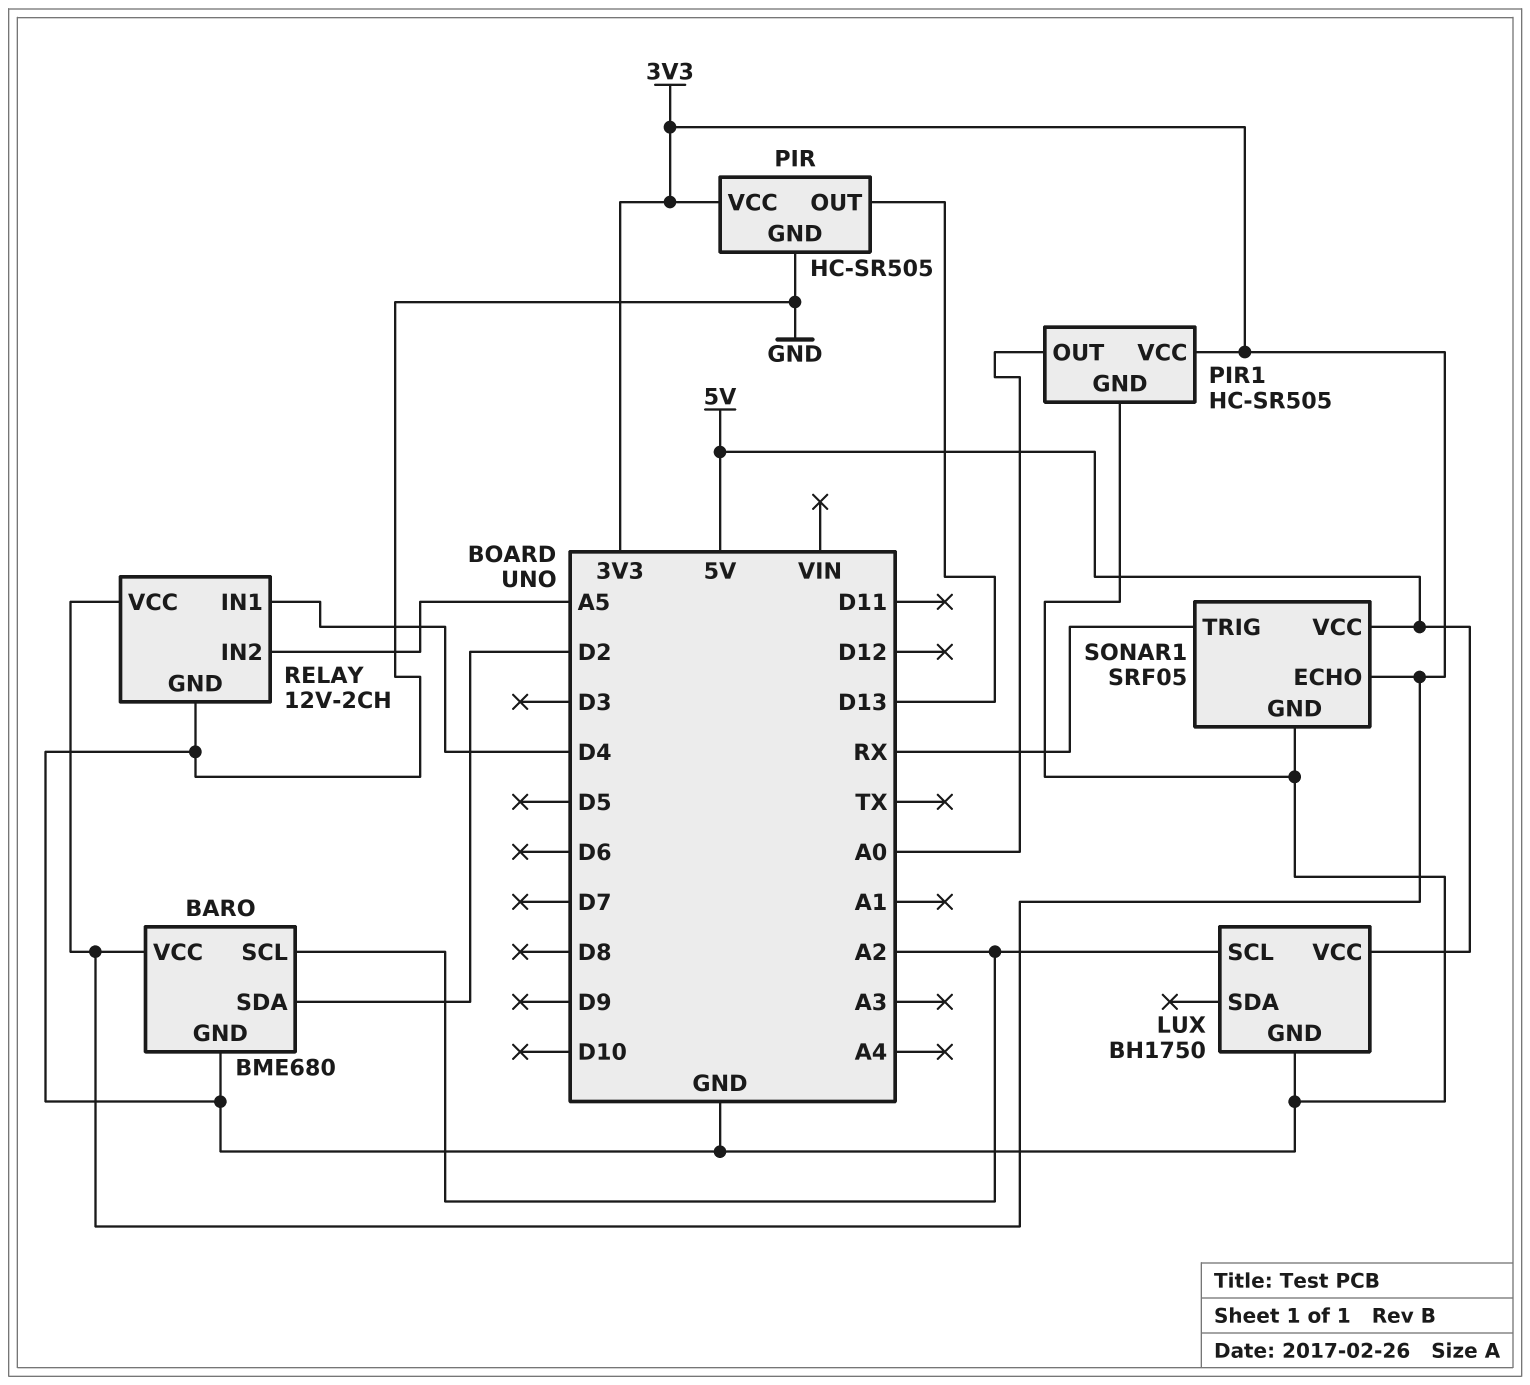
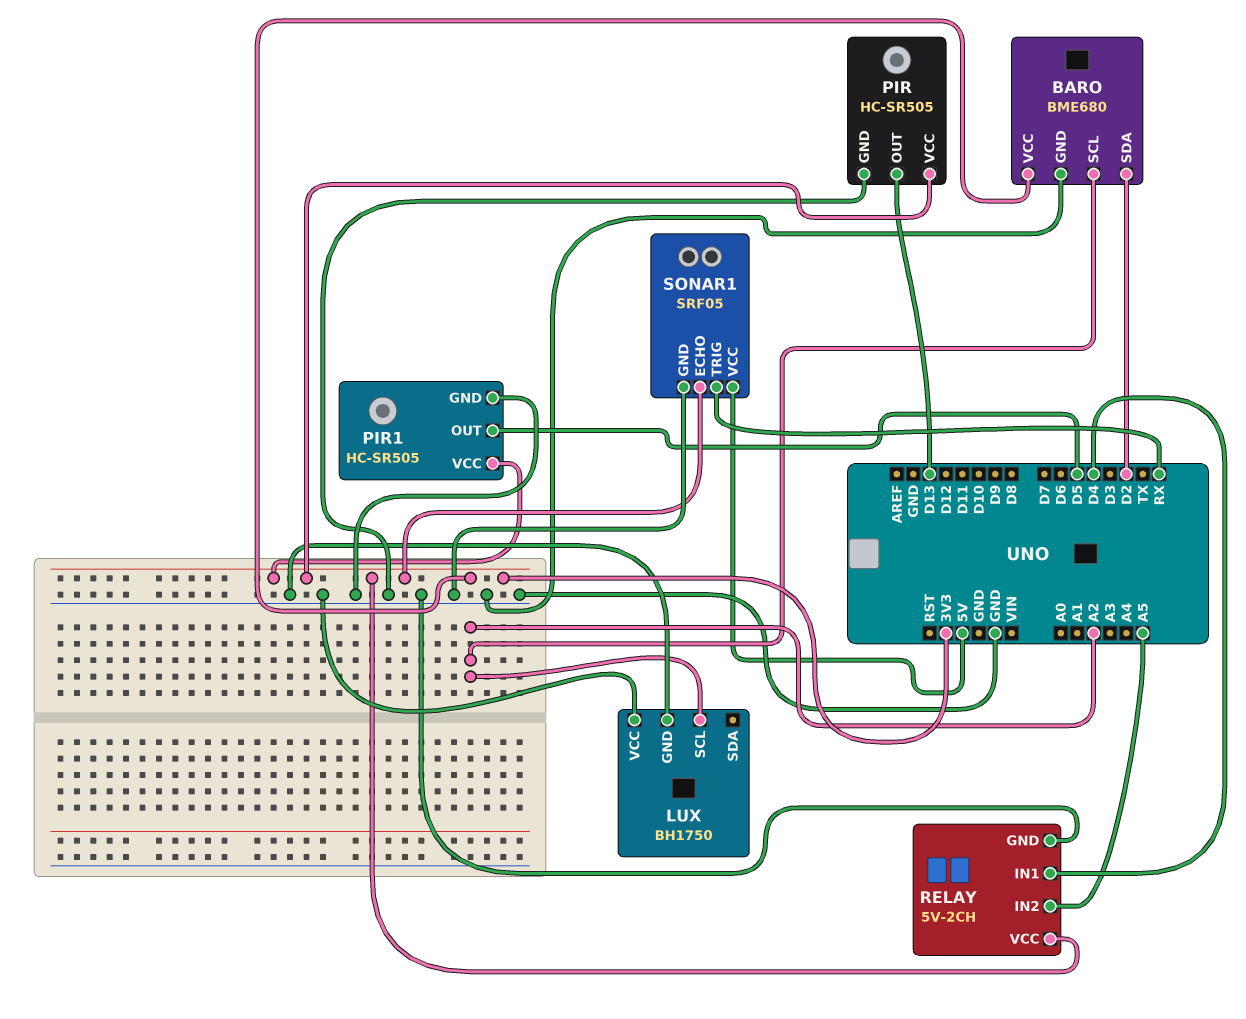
LUX pin VCC: 5V -> GND
PIR1 pin OUT: A0 -> D5
RELAY: 12V-2CH -> 5V-2CH

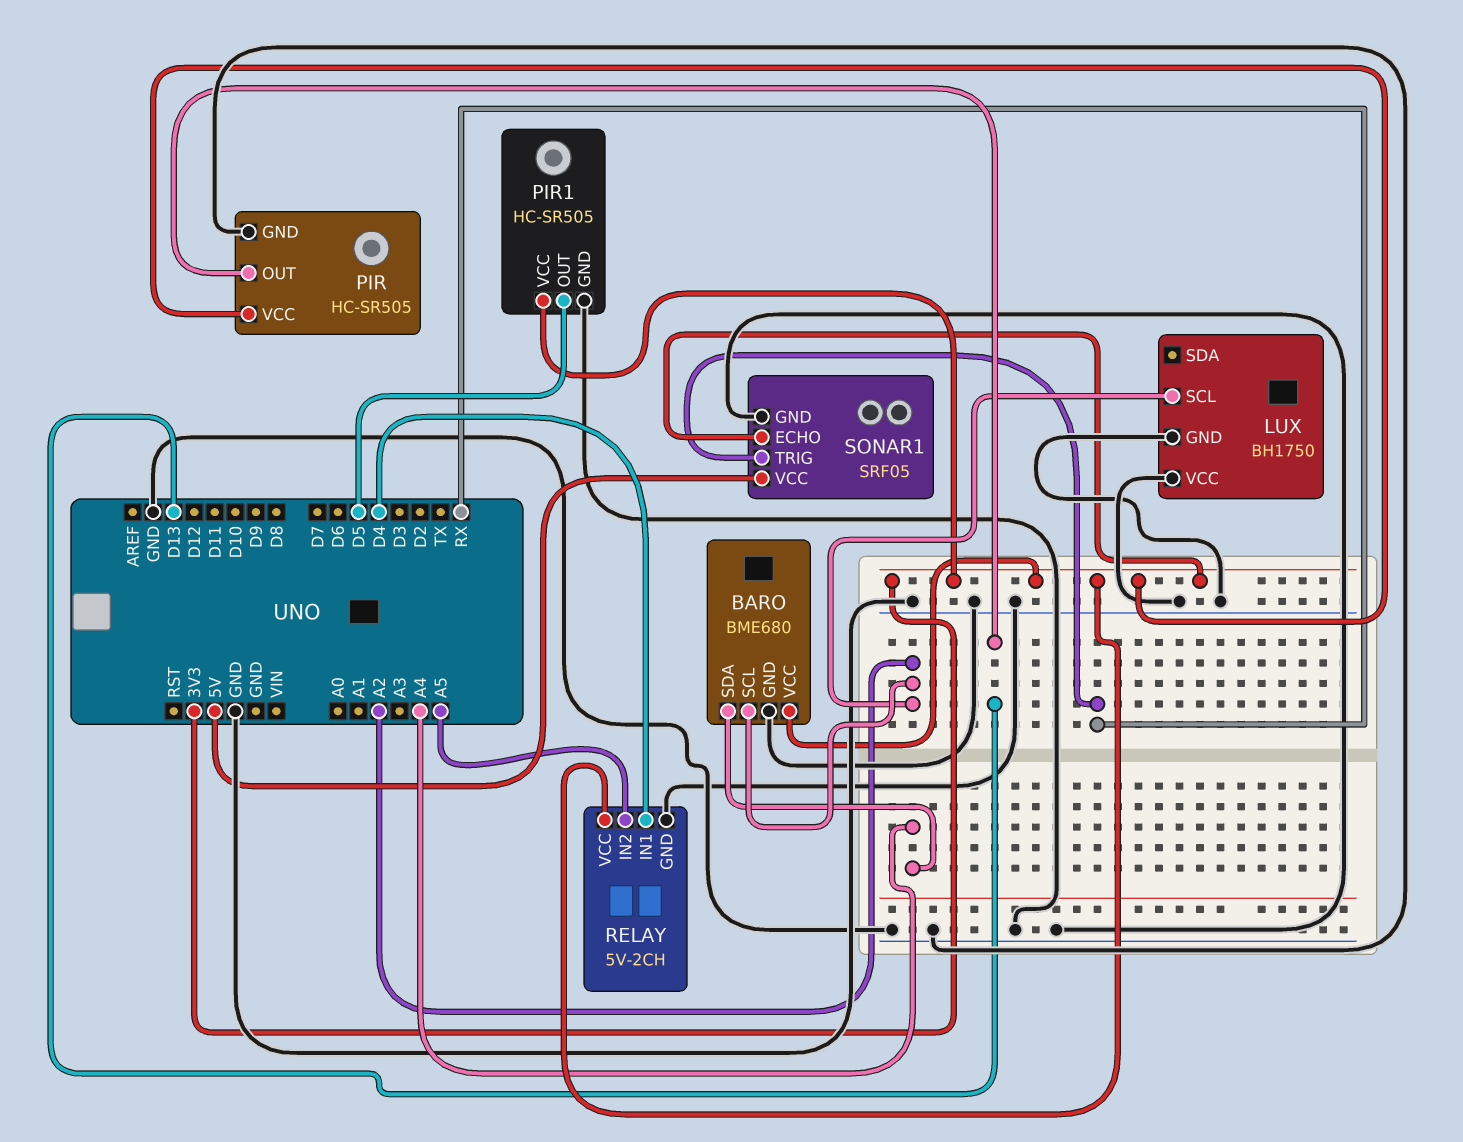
BARO pin SDA: D2 -> A4

